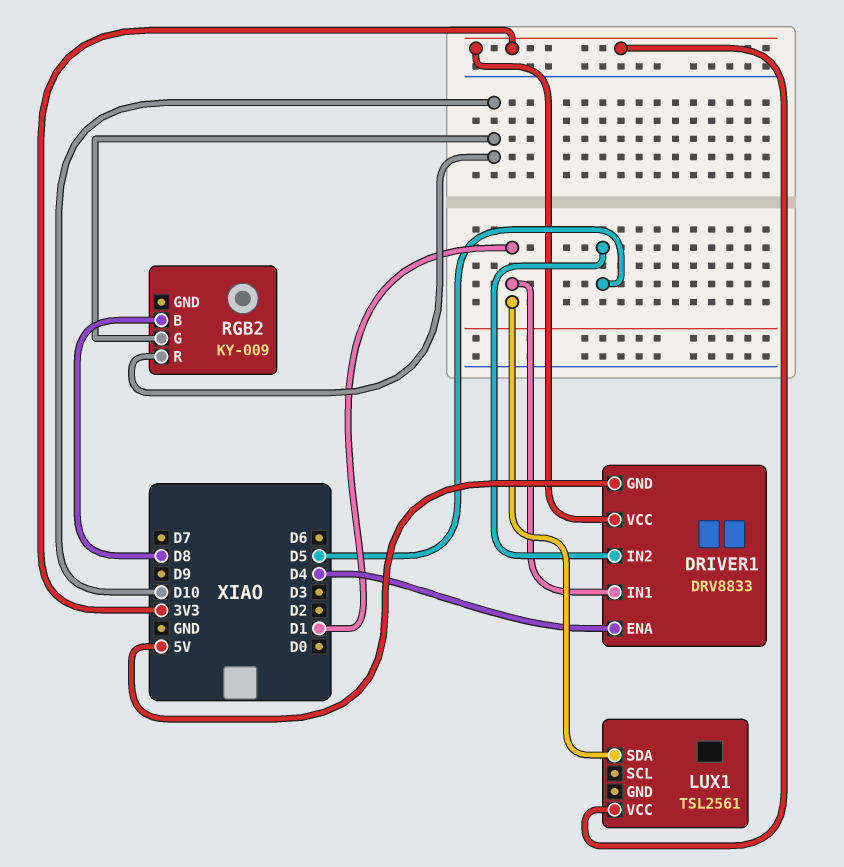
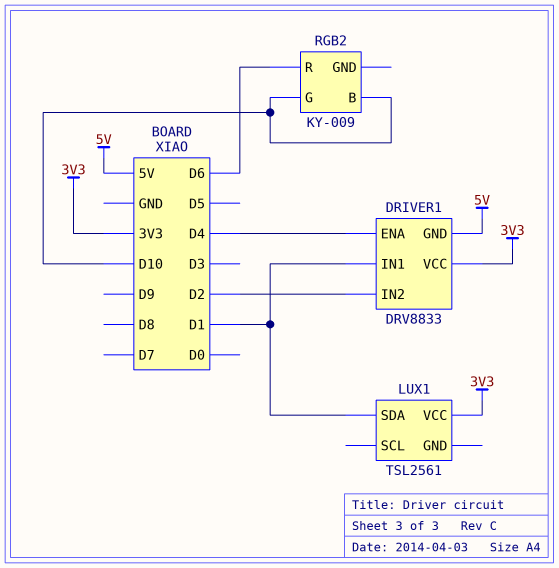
DRIVER1 pin IN2: D5 -> D2
RGB2 pin B: D8 -> D10
RGB2 pin R: D10 -> D6

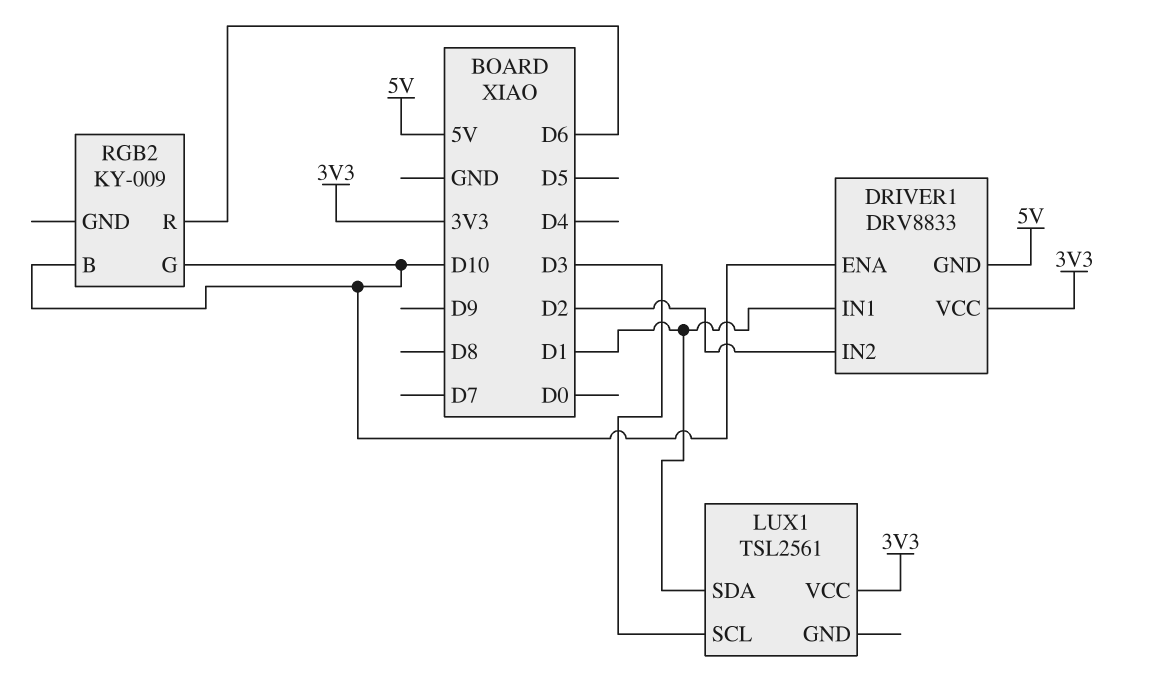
DRIVER1 pin ENA: D4 -> D10
LUX1 pin SCL: none -> D3

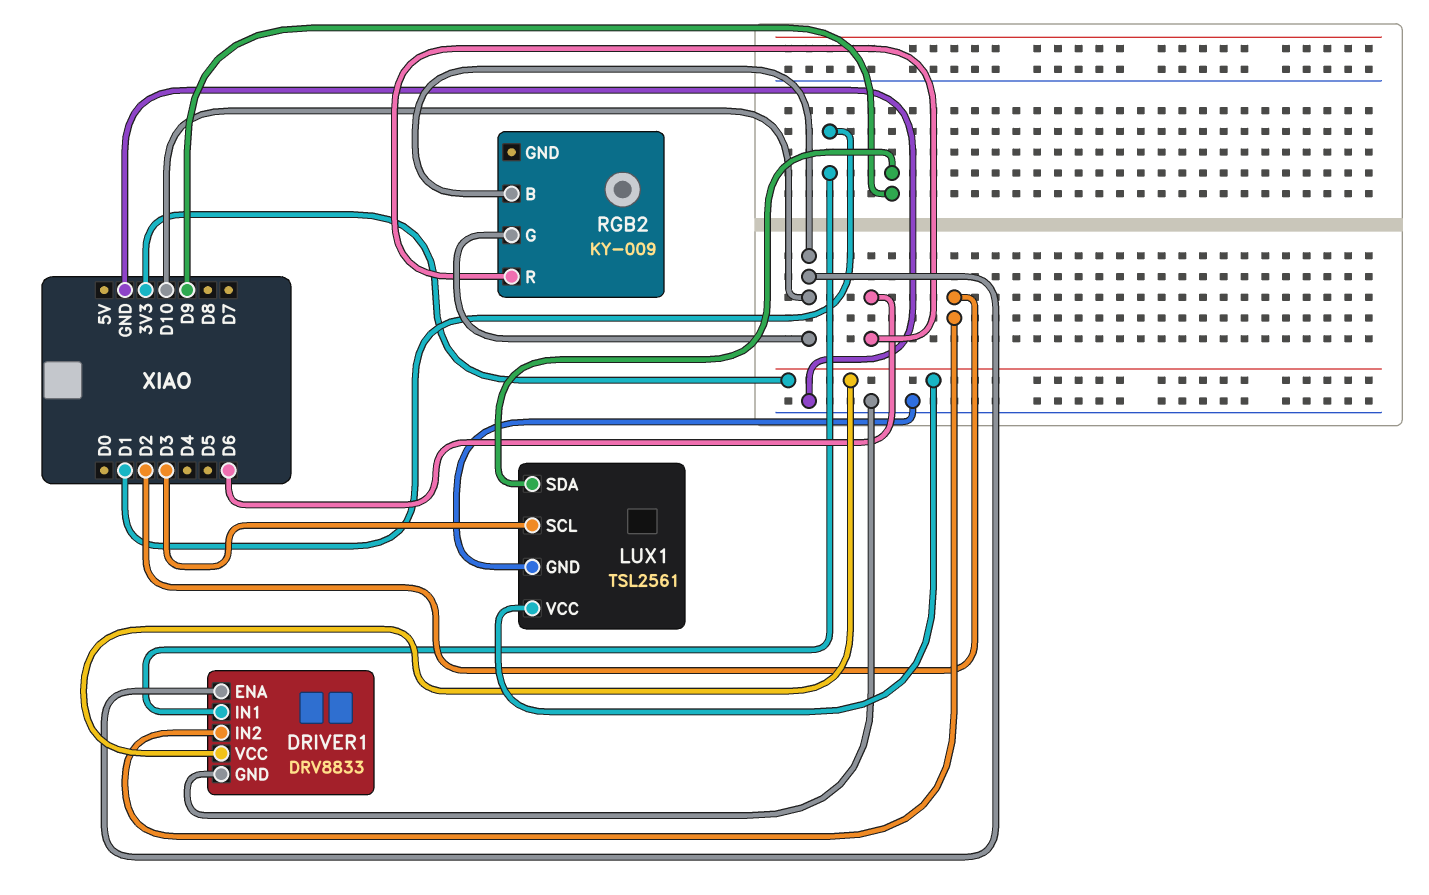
DRIVER1 pin GND: 5V -> GND
LUX1 pin GND: none -> GND
LUX1 pin SDA: D1 -> D9

